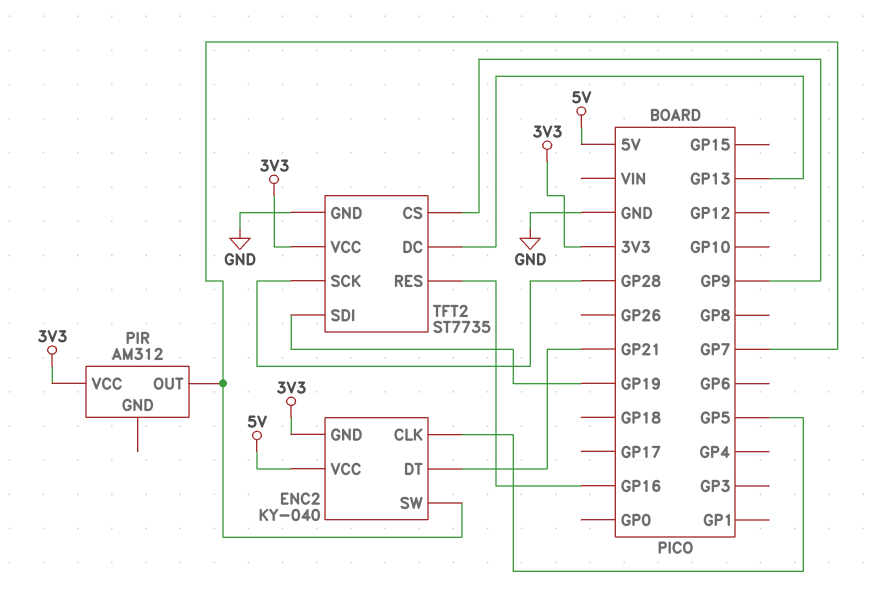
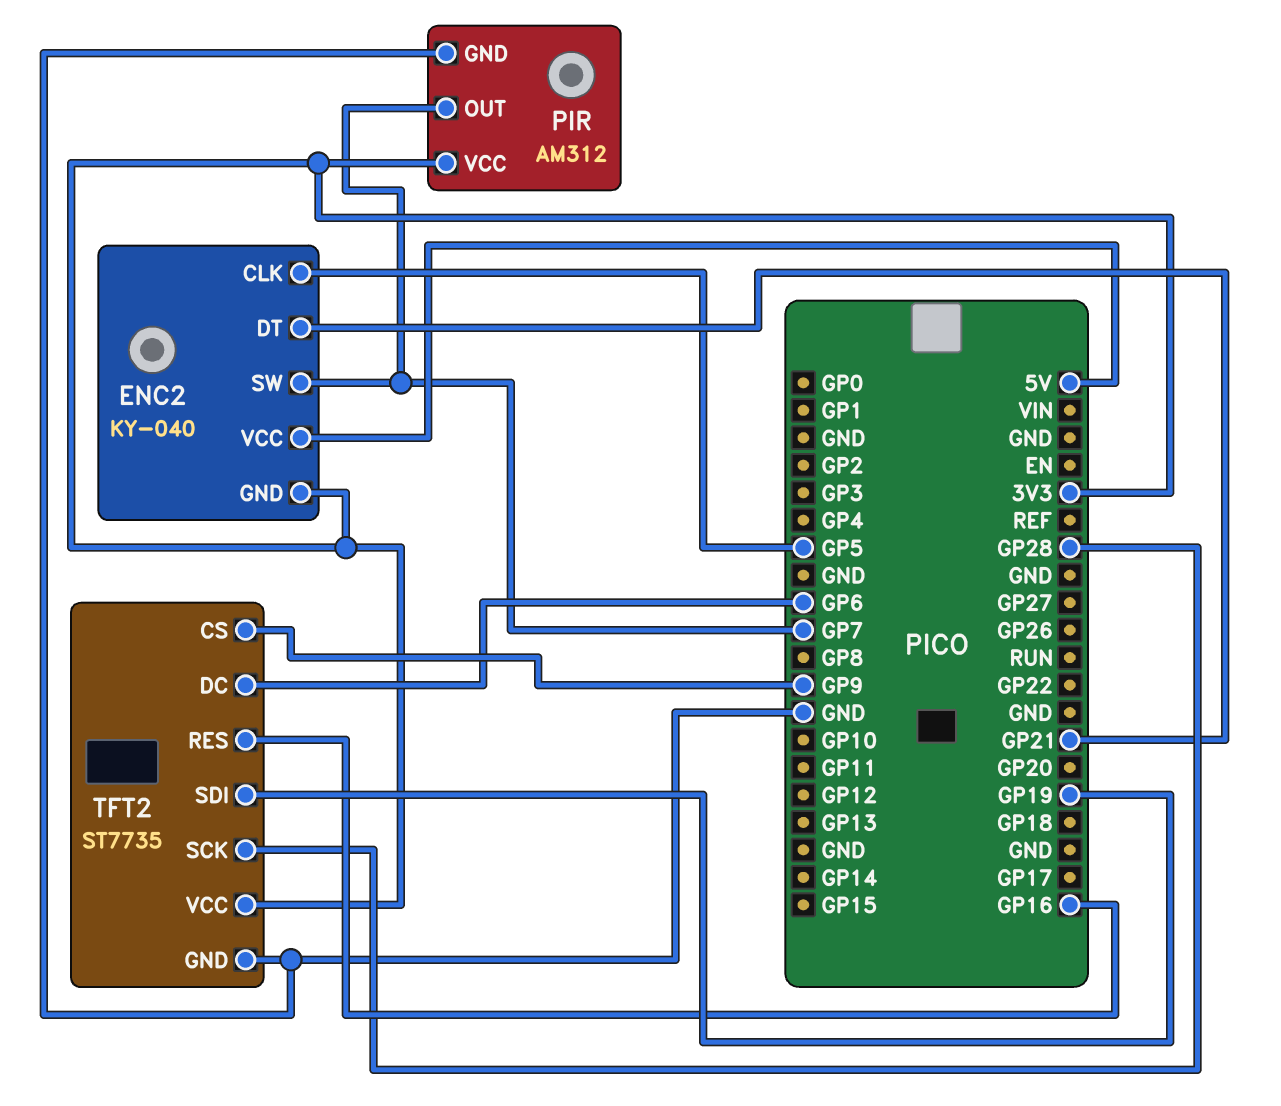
PIR pin GND: none -> GND
TFT2 pin DC: GP13 -> GP6

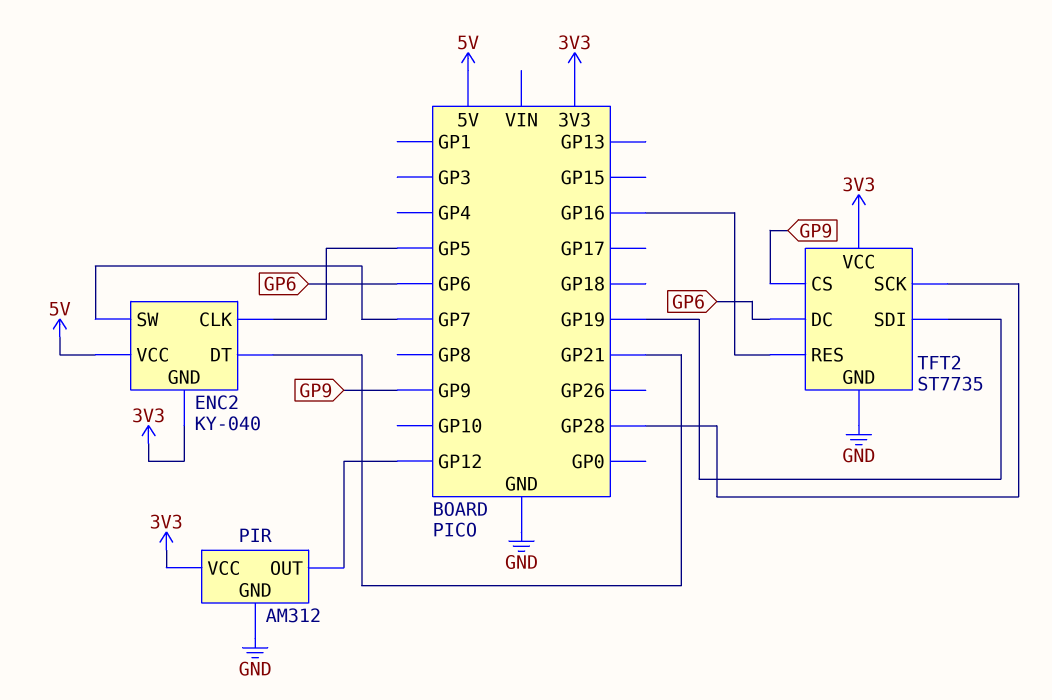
PIR pin OUT: GP7 -> GP12

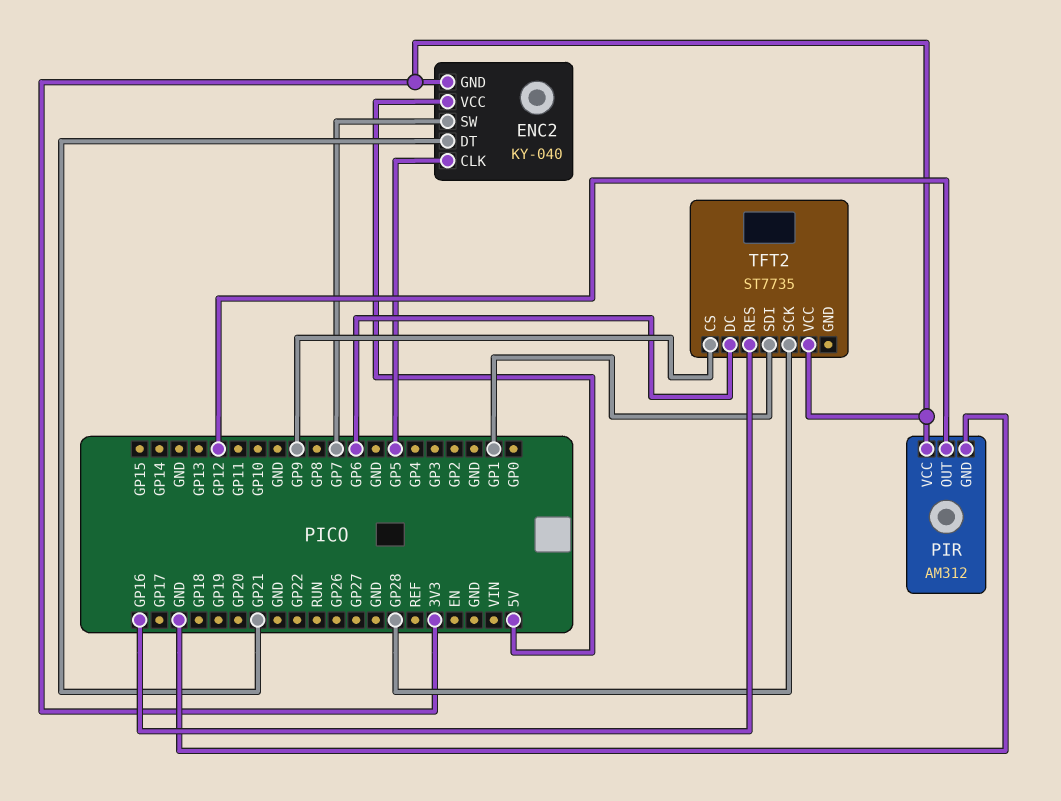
TFT2 pin GND: GND -> none
TFT2 pin SDI: GP19 -> GP1

